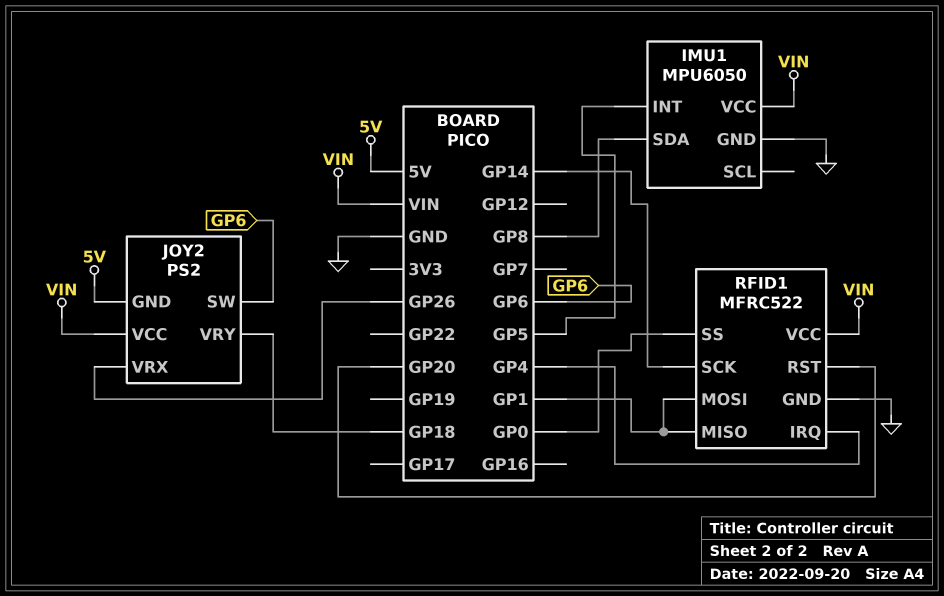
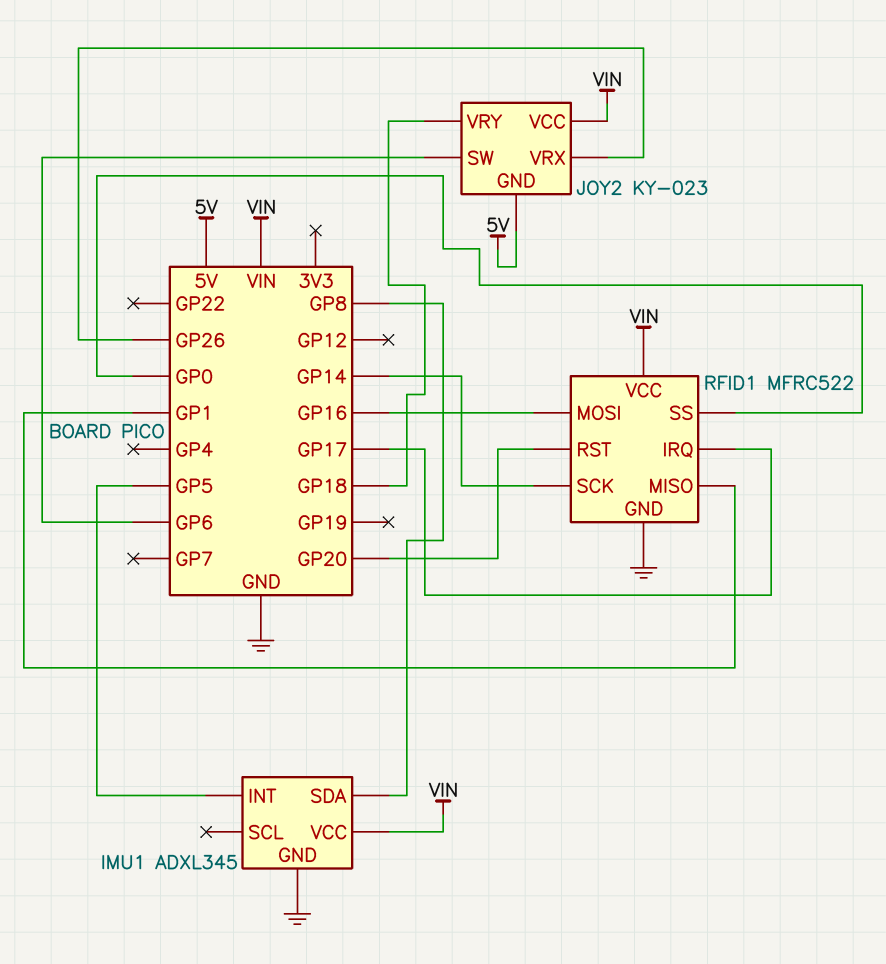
IMU1: MPU6050 -> ADXL345
JOY2: PS2 -> KY-023
RFID1 pin IRQ: GP4 -> GP17
RFID1 pin MOSI: GP1 -> GP16

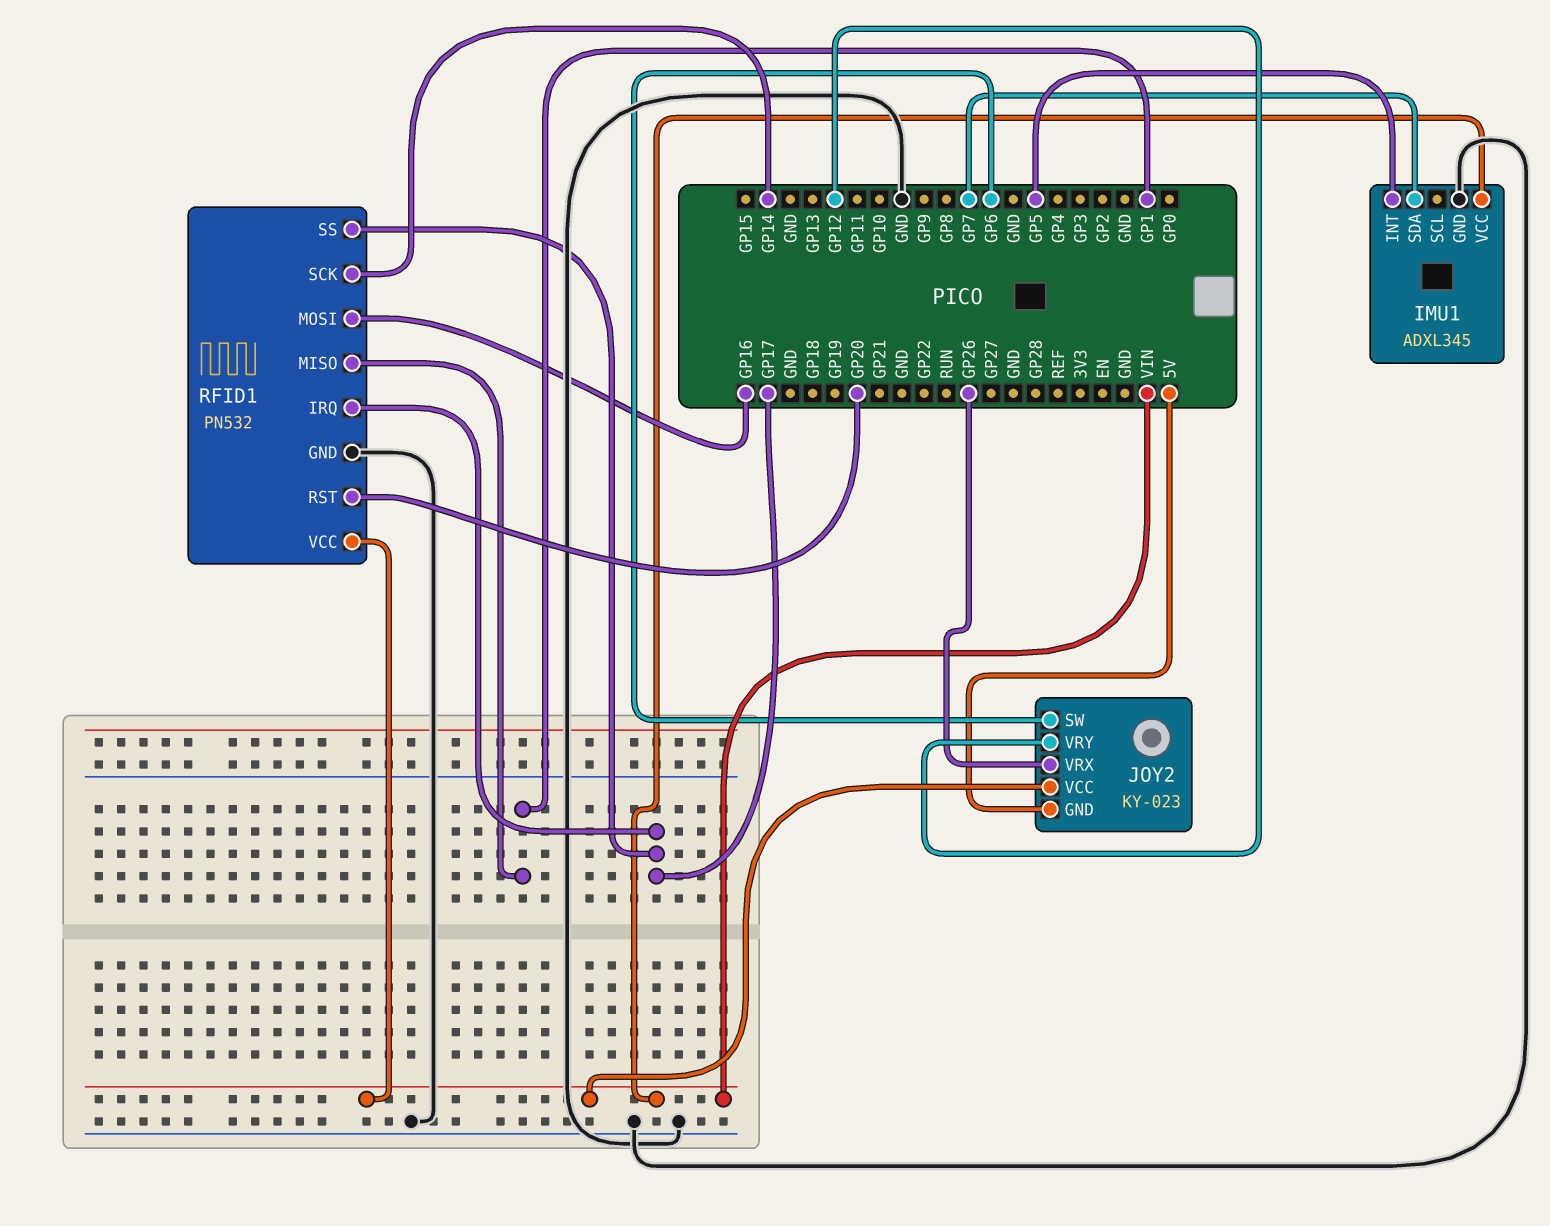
IMU1 pin SDA: GP8 -> GP7
JOY2 pin VRY: GP18 -> GP12
RFID1: MFRC522 -> PN532
RFID1 pin SS: GP0 -> GP17

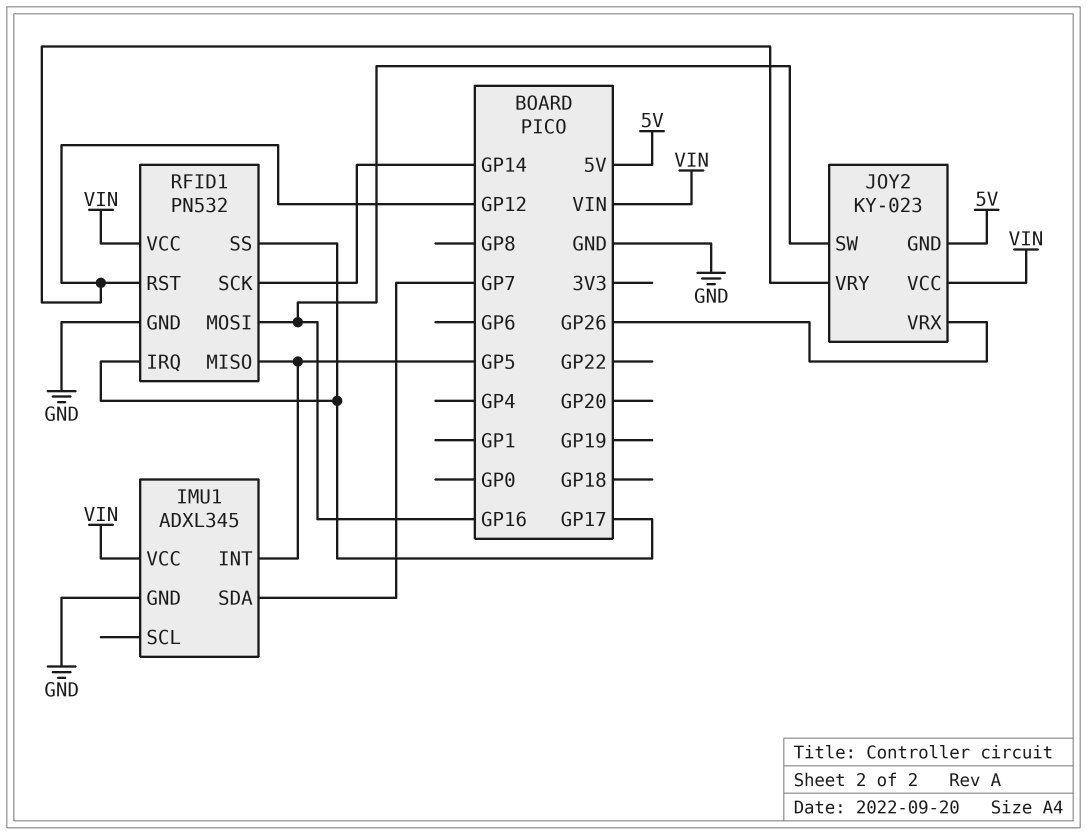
JOY2 pin SW: GP6 -> GP16
RFID1 pin MISO: GP1 -> GP5
RFID1 pin RST: GP20 -> GP12

